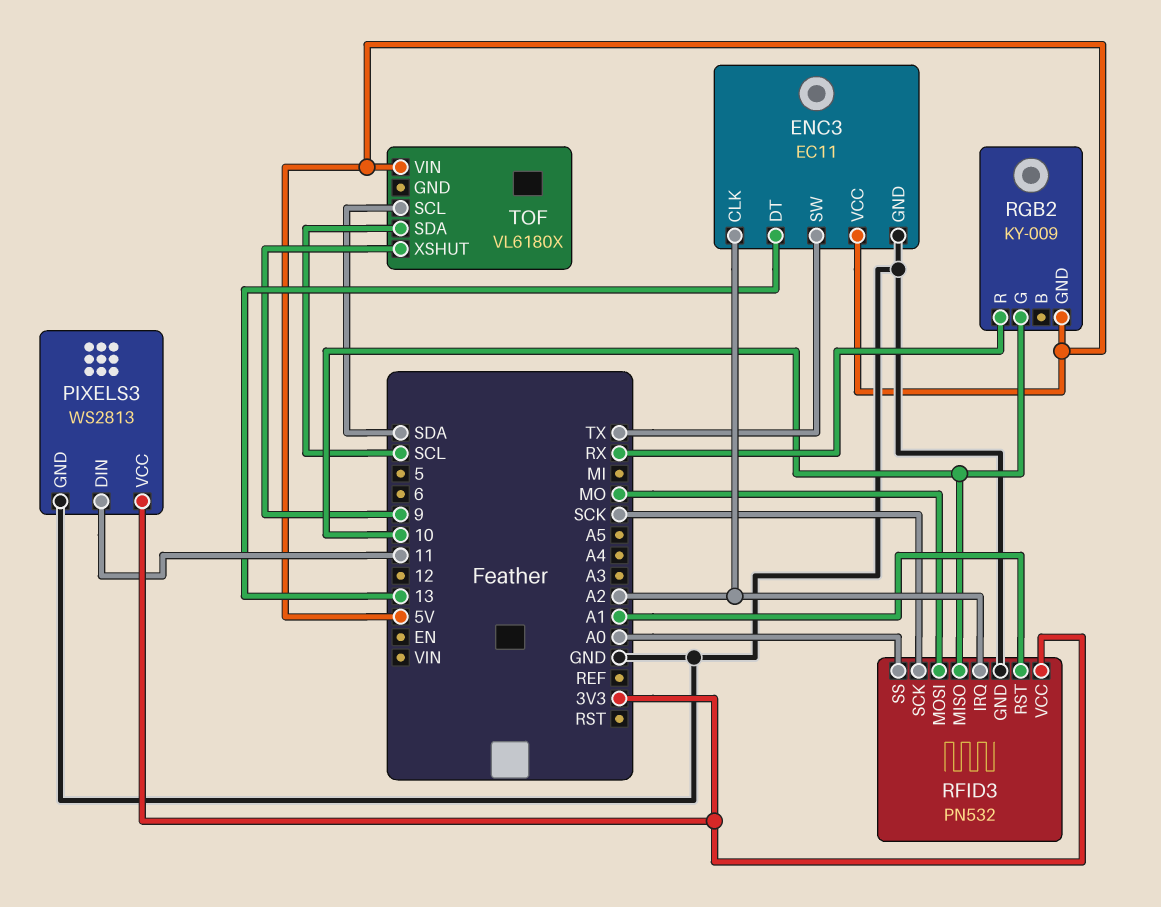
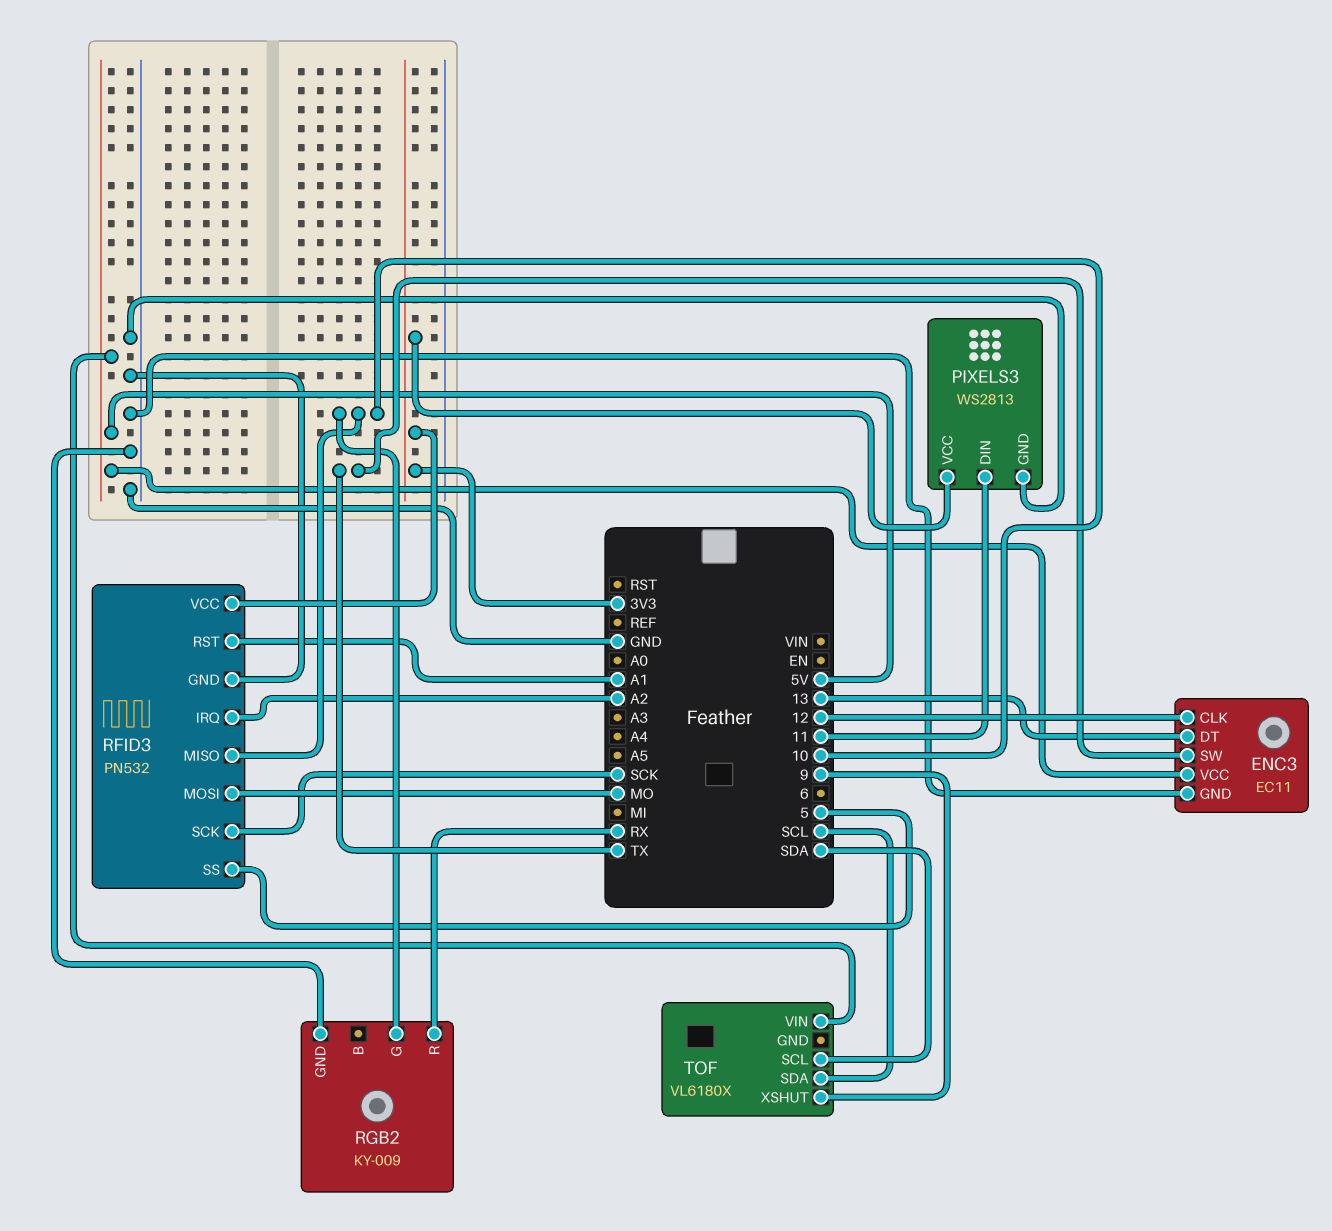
ENC3 pin CLK: A2 -> 12
RFID3 pin SS: A0 -> 5
RGB2 pin GND: 5V -> GND

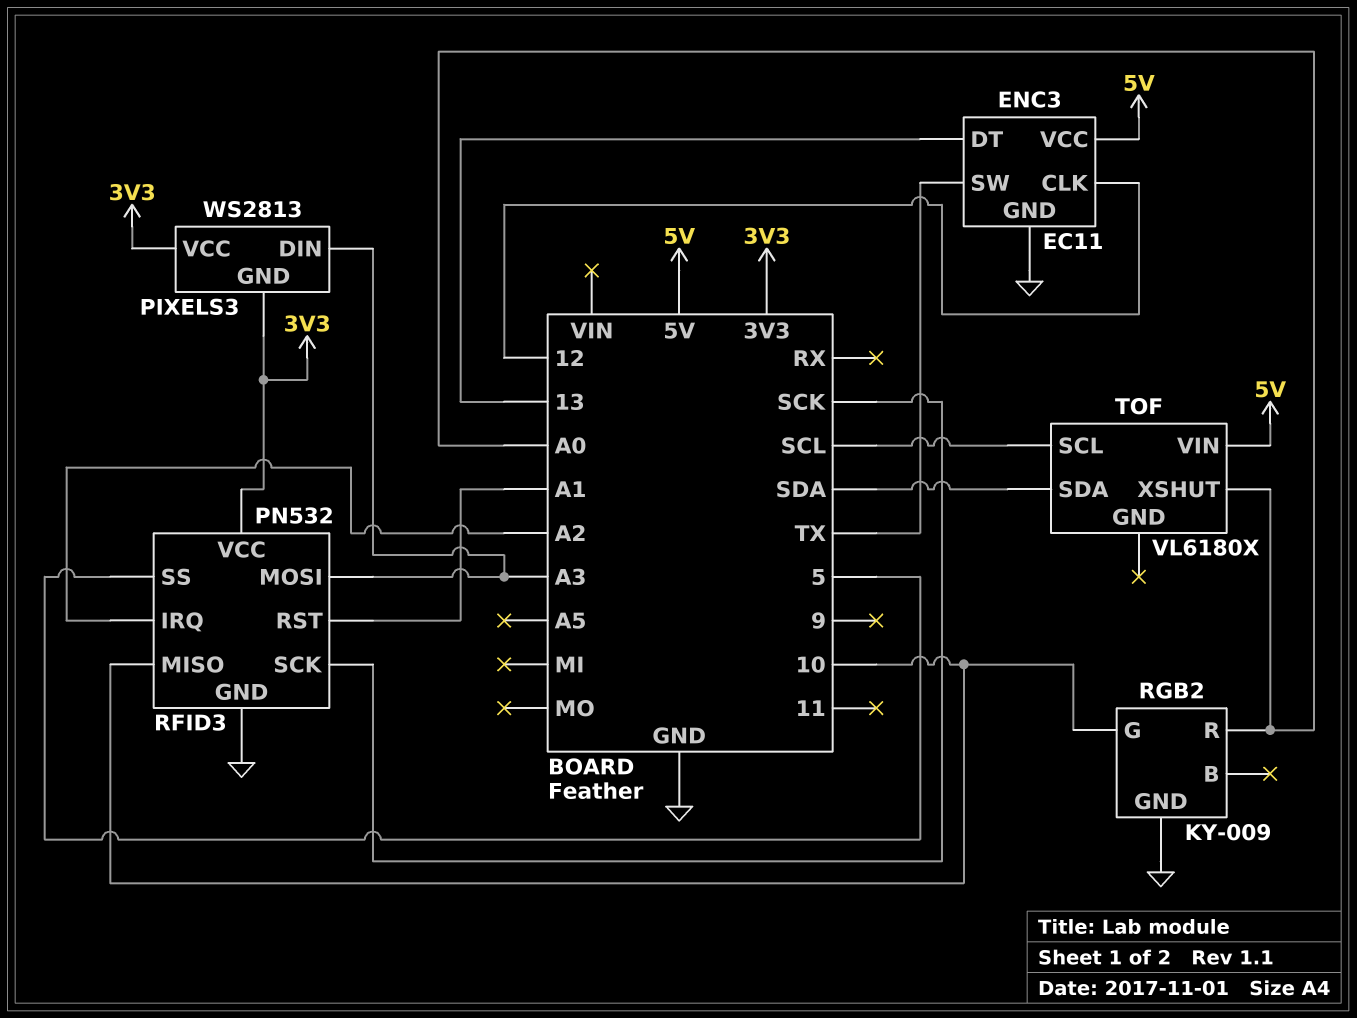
PIXELS3 pin DIN: 11 -> A3
PIXELS3 pin GND: GND -> 3V3
RFID3 pin MOSI: MO -> A3
RGB2 pin R: RX -> A0
TOF pin SCL: SDA -> SCL
TOF pin SDA: SCL -> SDA
TOF pin XSHUT: 9 -> A0

